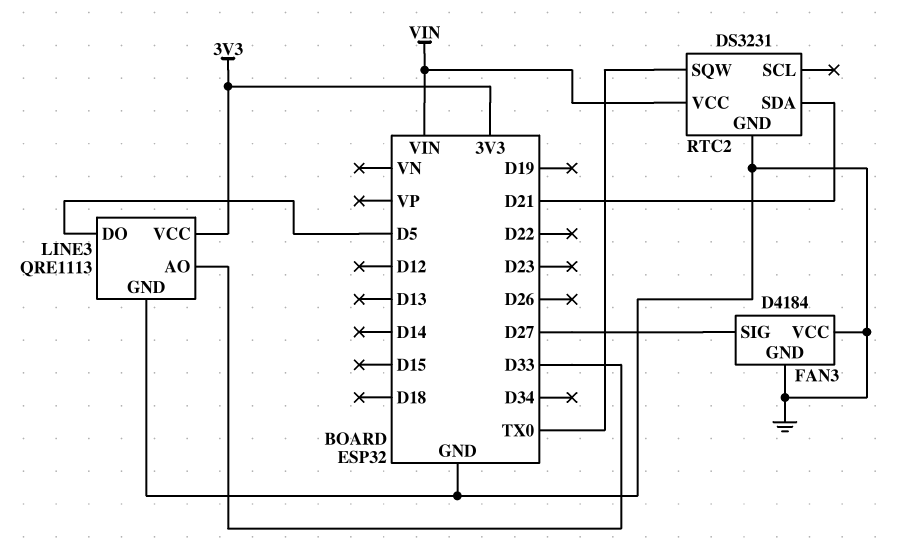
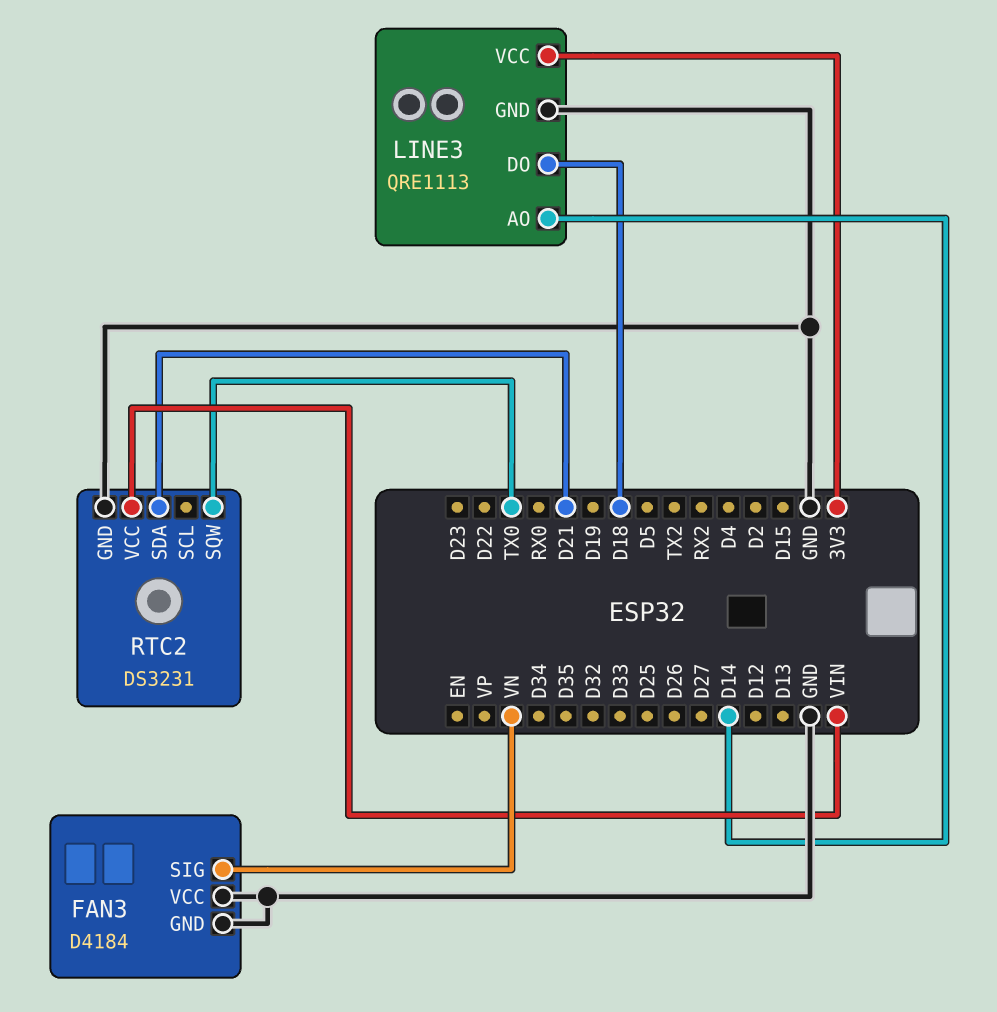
FAN3 pin SIG: D27 -> VN
LINE3 pin AO: D33 -> D14
LINE3 pin DO: D5 -> D18

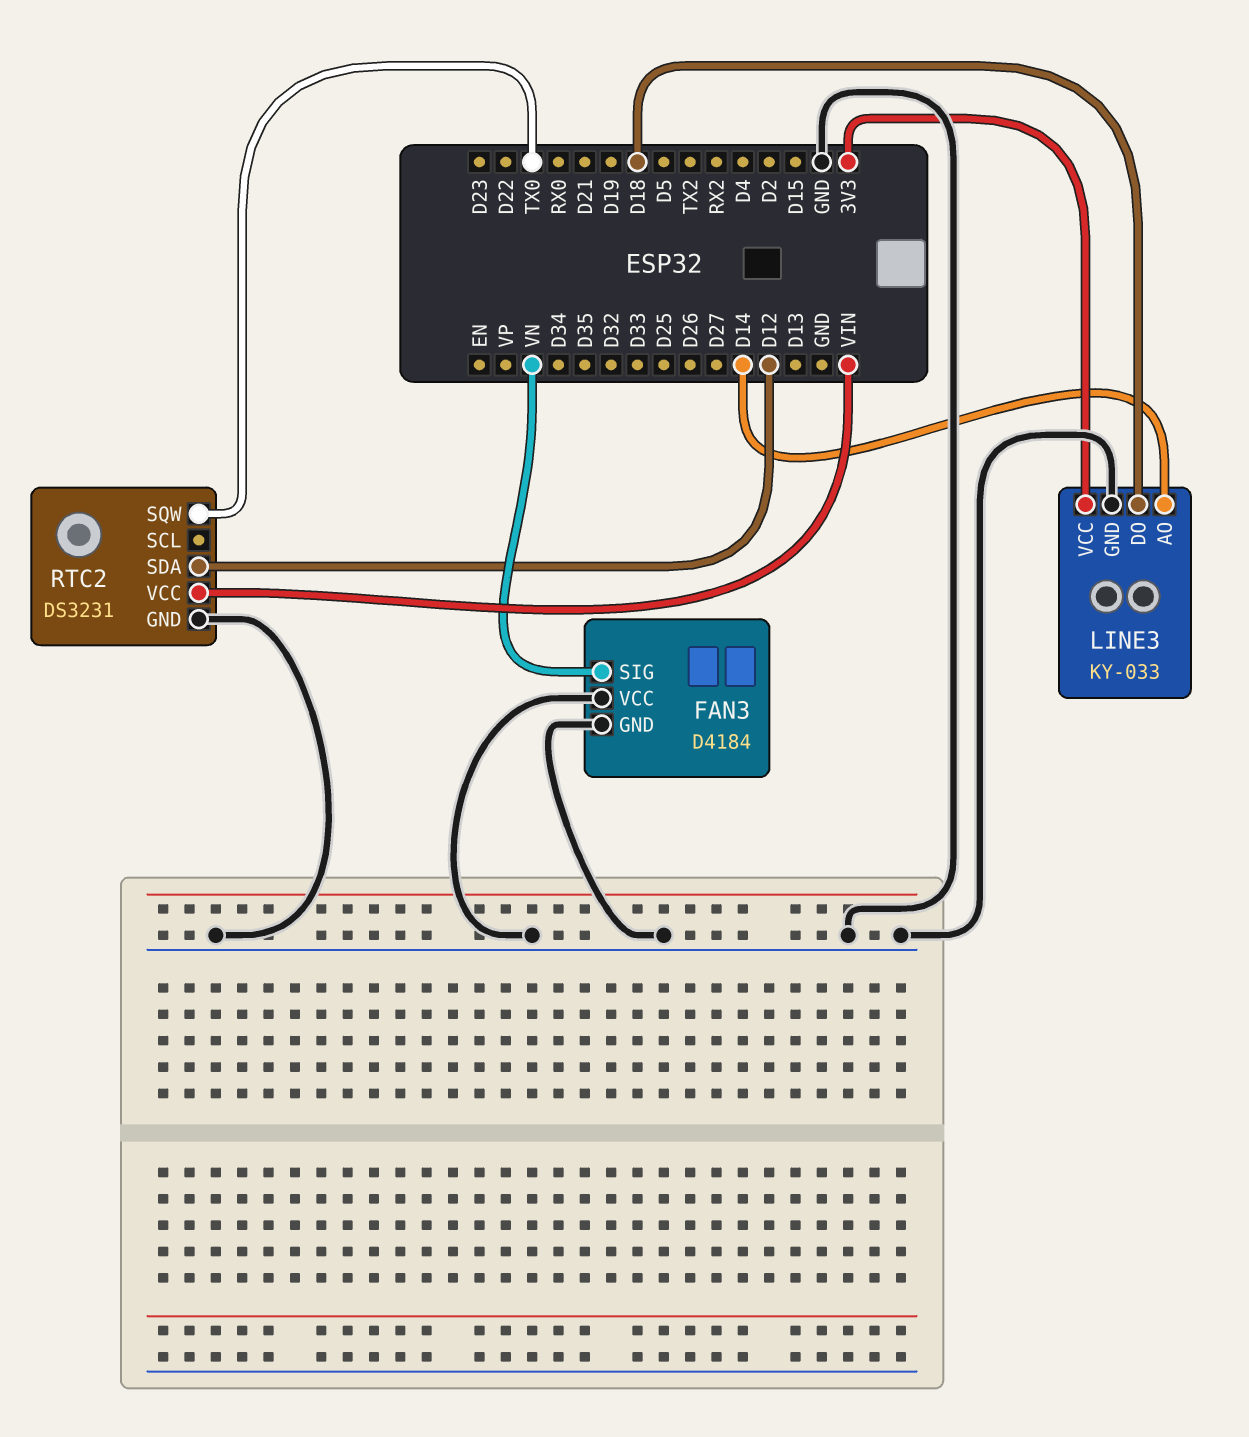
LINE3: QRE1113 -> KY-033
RTC2 pin SDA: D21 -> D12

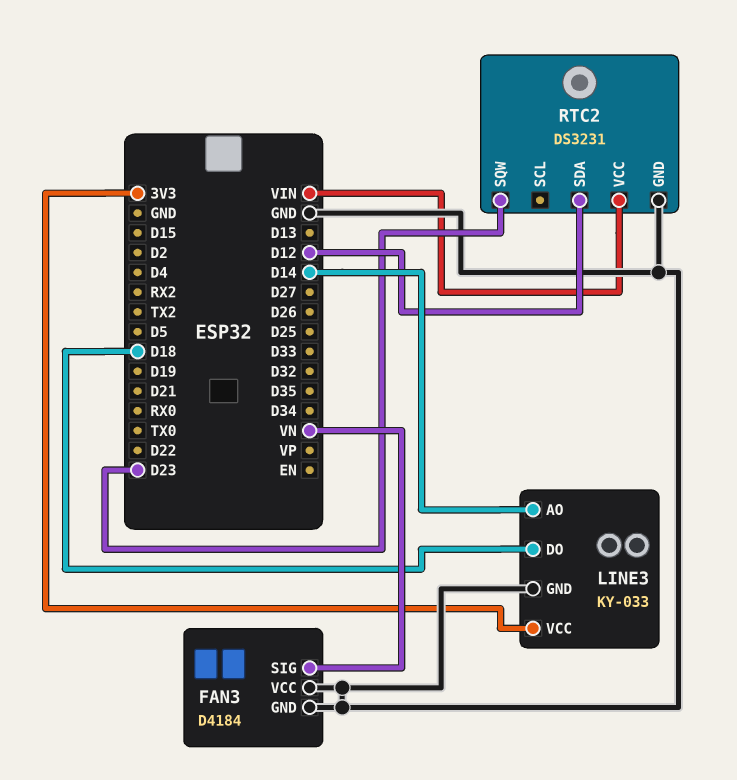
RTC2 pin SQW: TX0 -> D23

